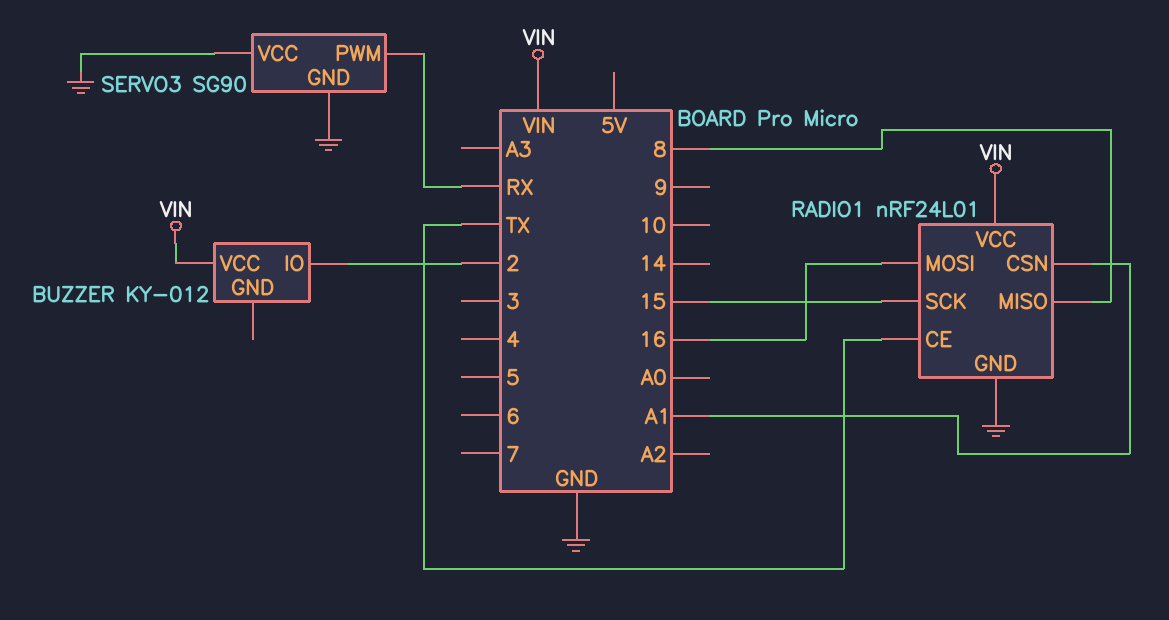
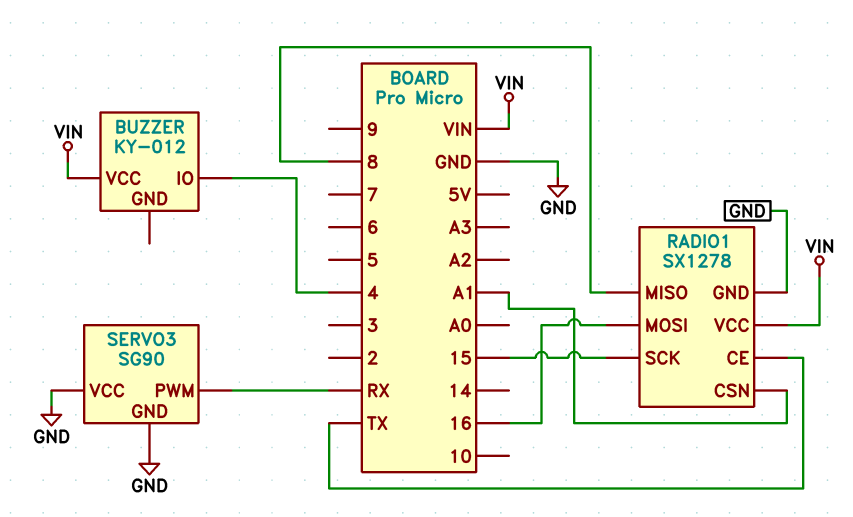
BUZZER pin IO: 2 -> 4
RADIO1: nRF24L01 -> SX1278

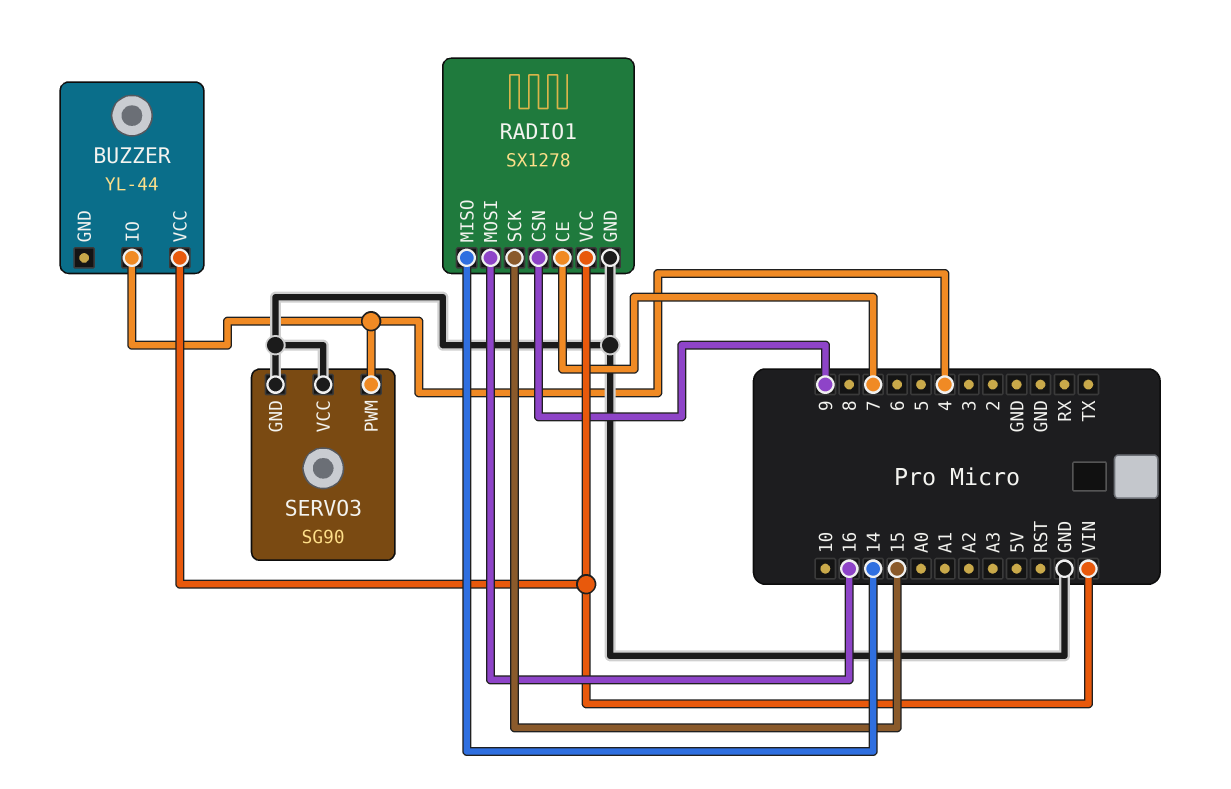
BUZZER: KY-012 -> YL-44
RADIO1 pin CE: TX -> 7
RADIO1 pin CSN: A1 -> 9
RADIO1 pin MISO: 8 -> 14
SERVO3 pin PWM: RX -> 4

